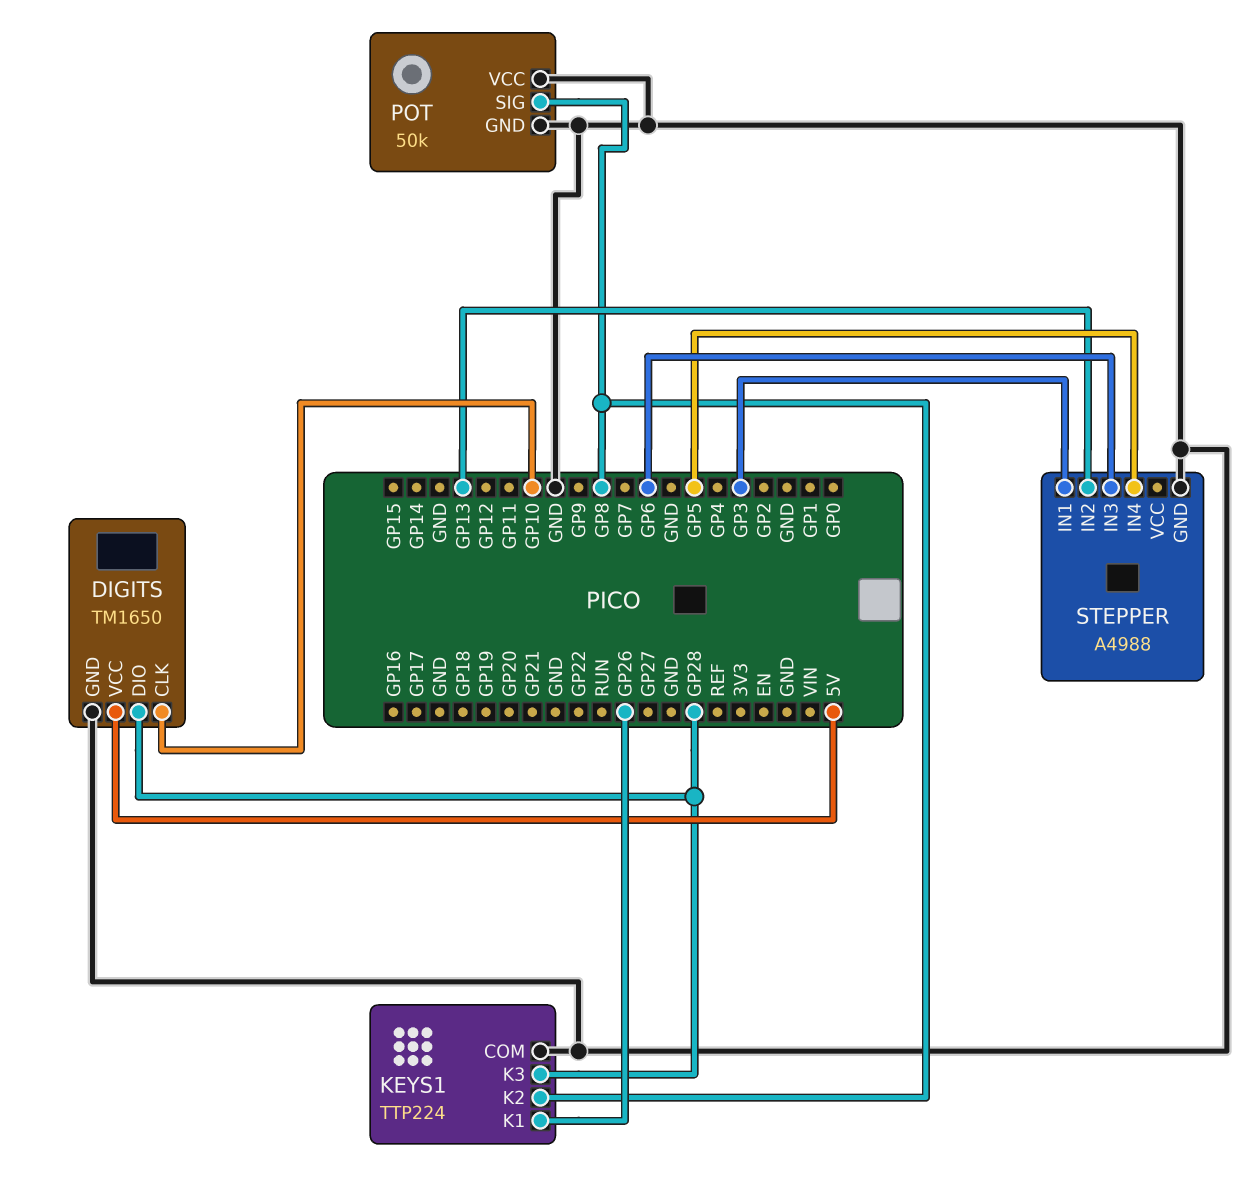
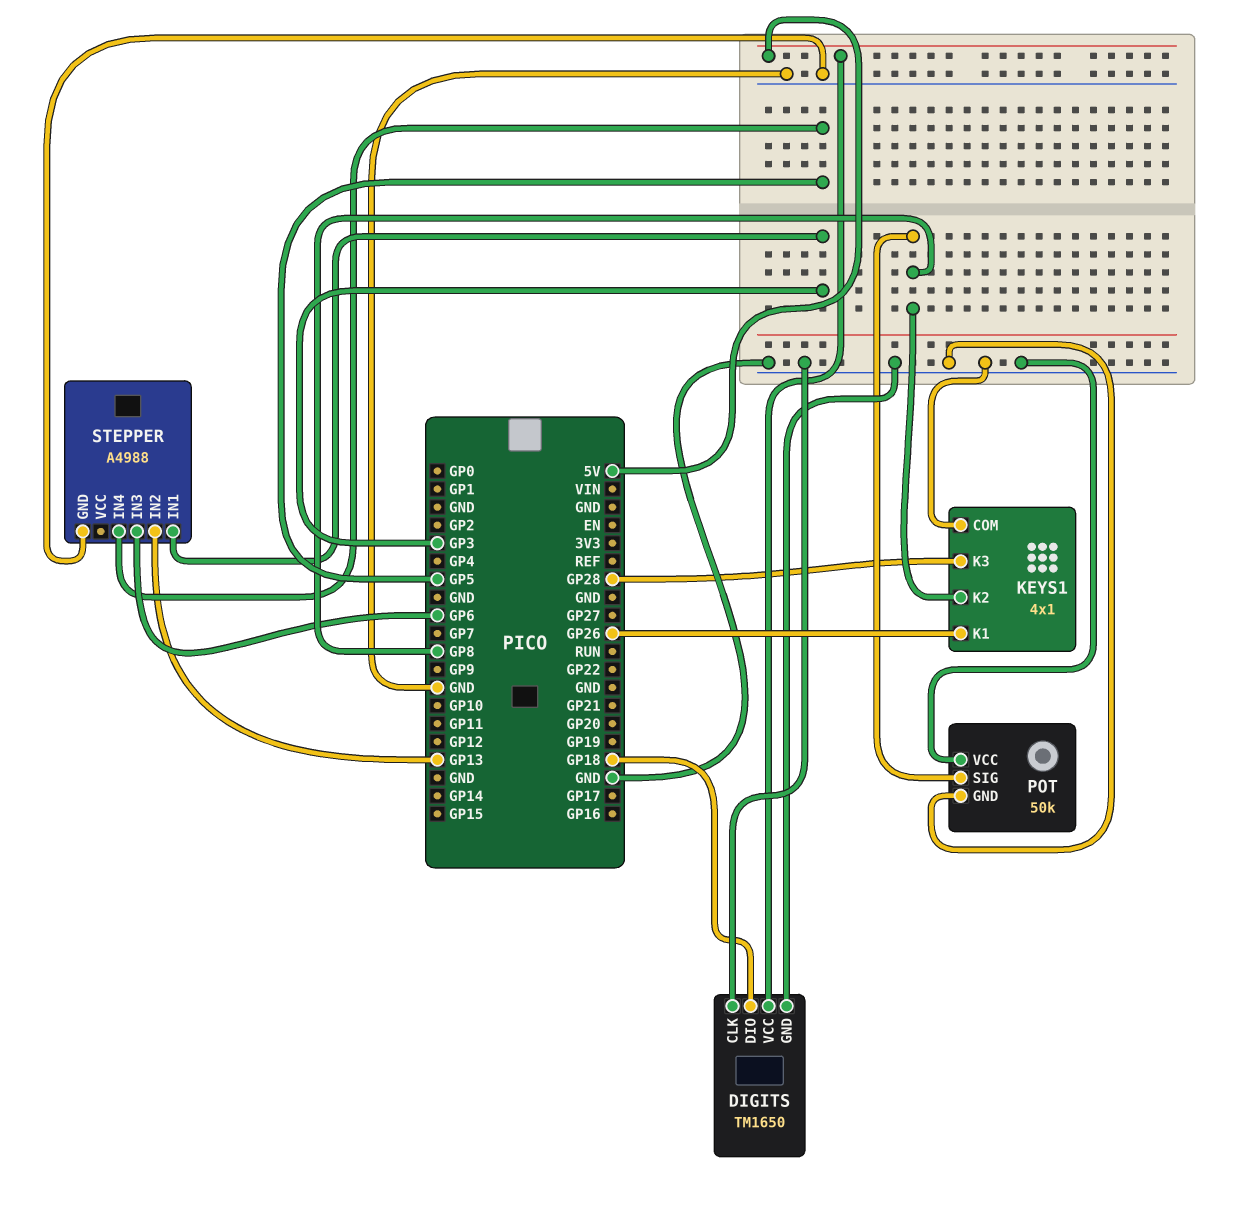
DIGITS pin CLK: GP10 -> GND
DIGITS pin DIO: GP28 -> GP18
KEYS1: TTP224 -> 4x1

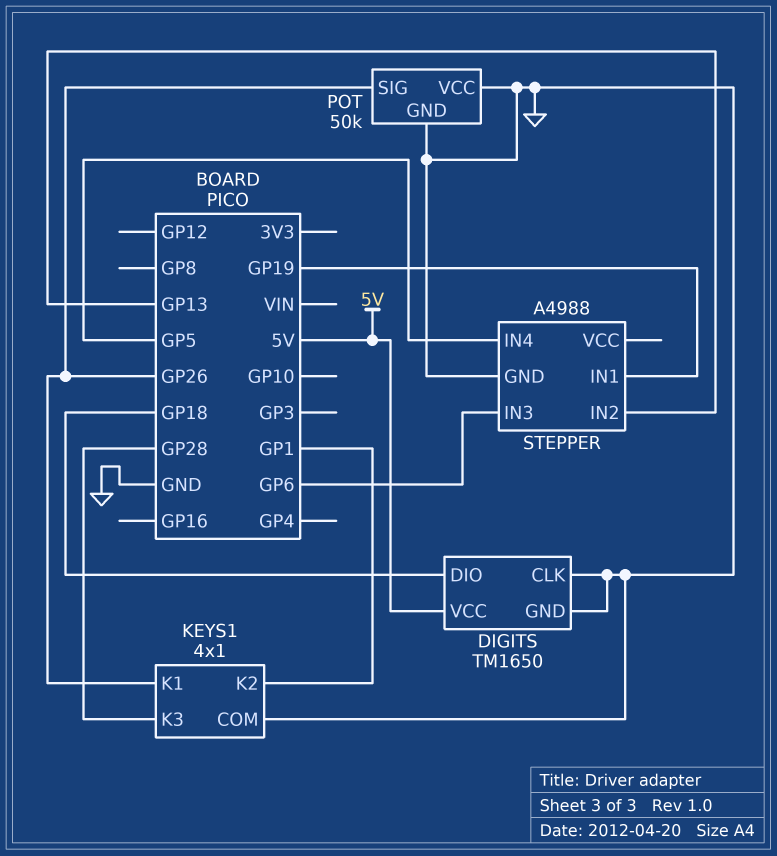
KEYS1 pin K2: GP8 -> GP1
POT pin SIG: GP8 -> GP26
STEPPER pin IN1: GP3 -> GP19

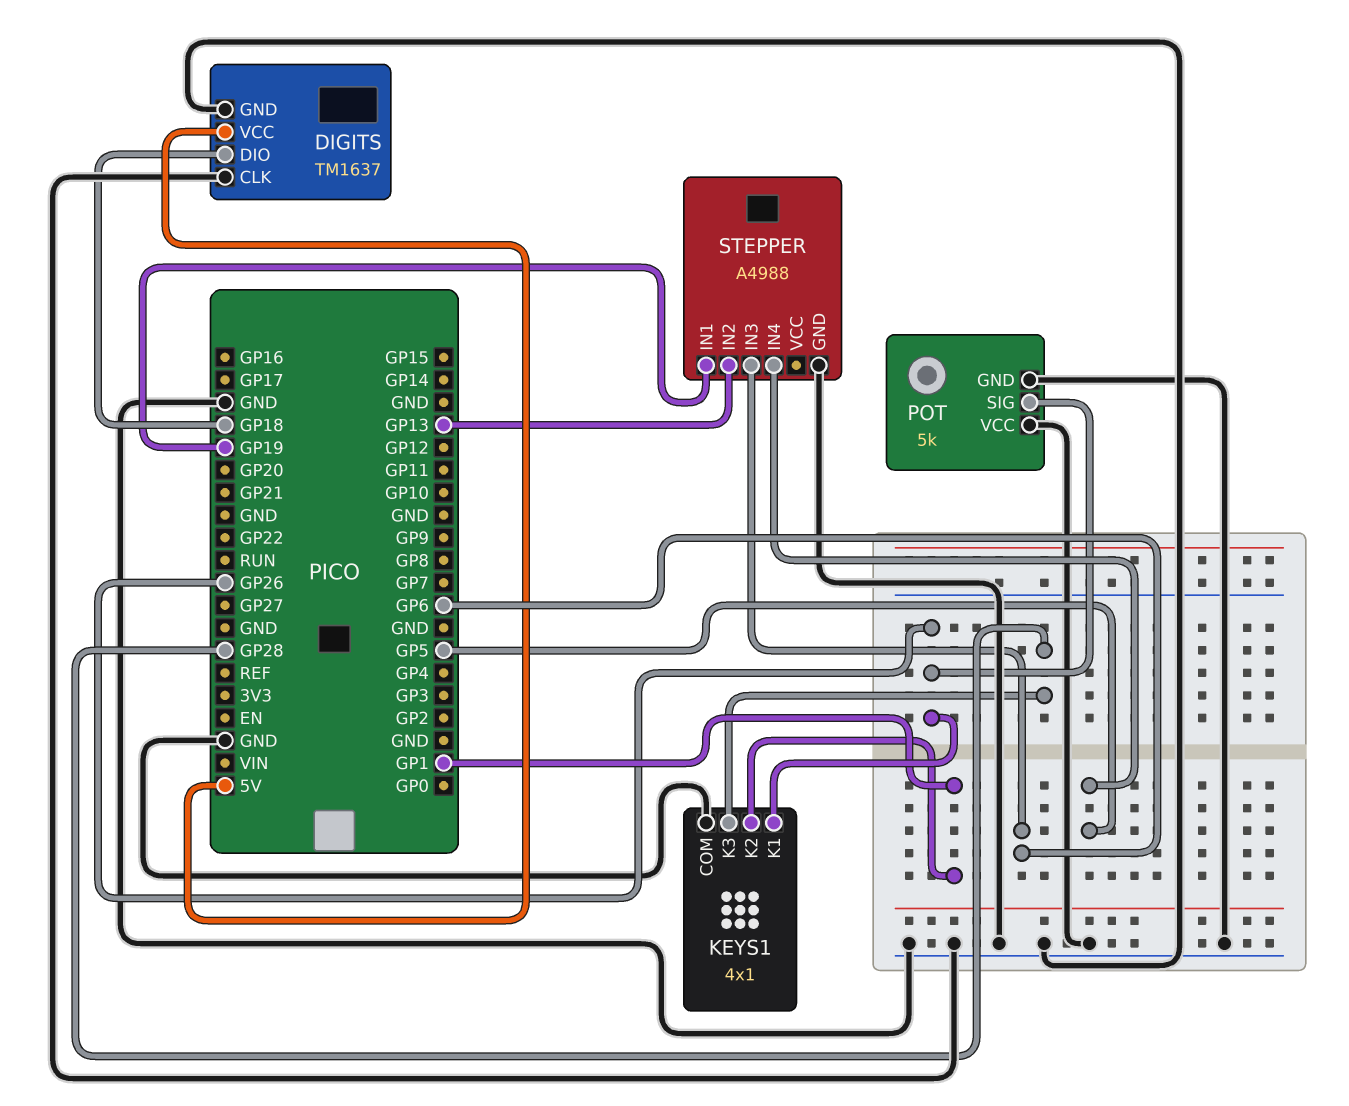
DIGITS: TM1650 -> TM1637
POT: 50k -> 5k

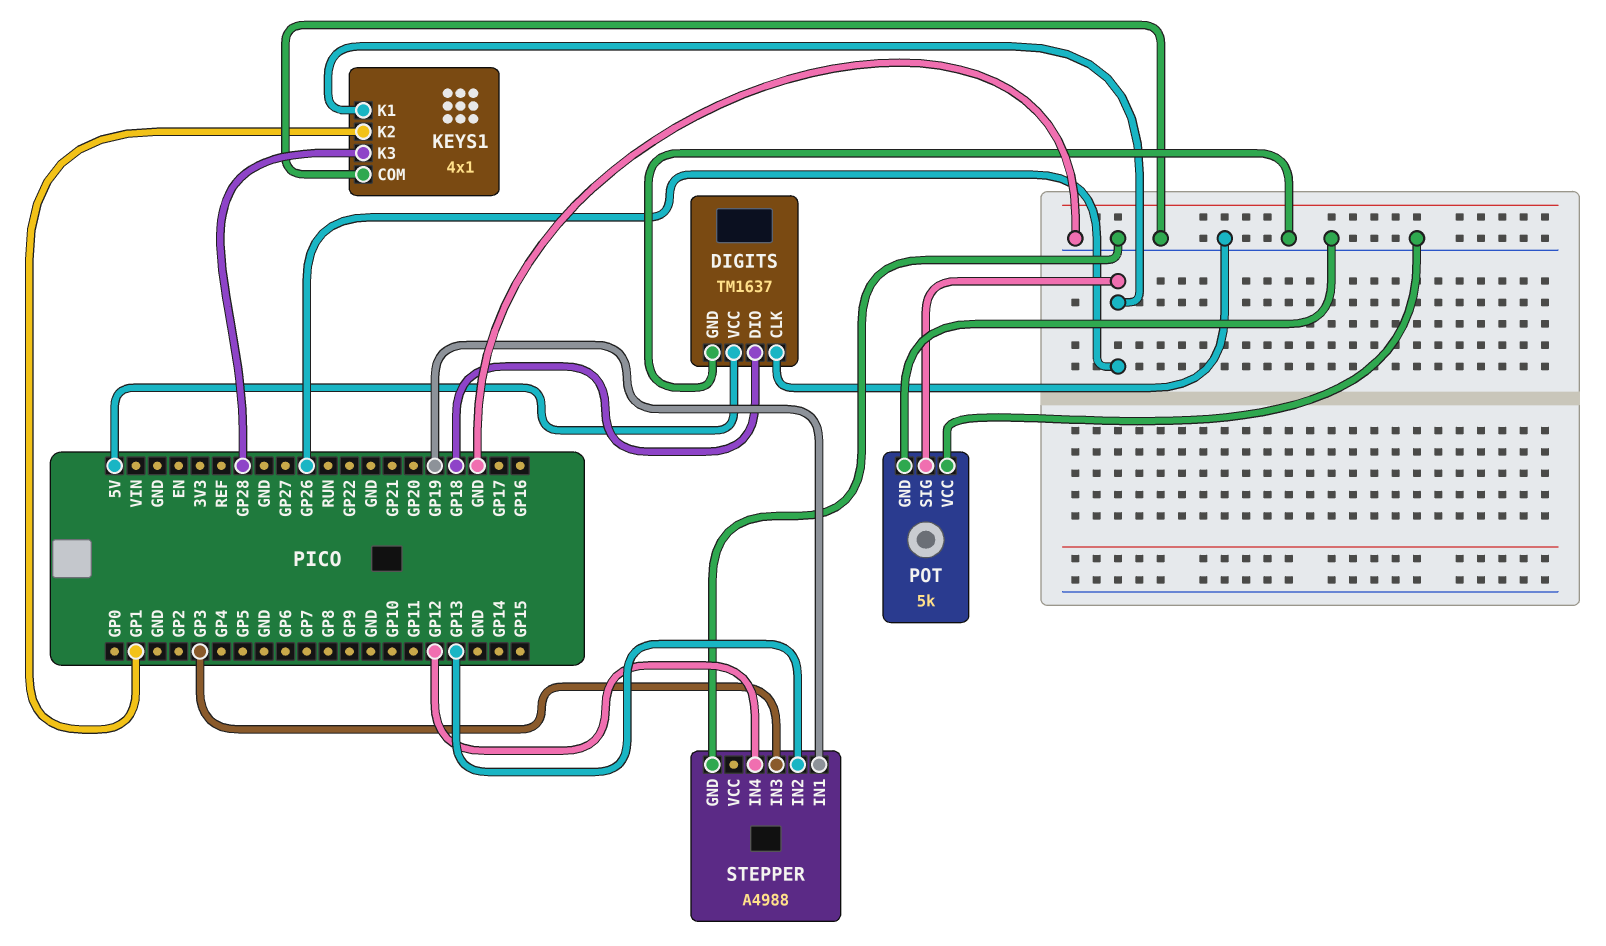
STEPPER pin IN3: GP6 -> GP3
STEPPER pin IN4: GP5 -> GP12

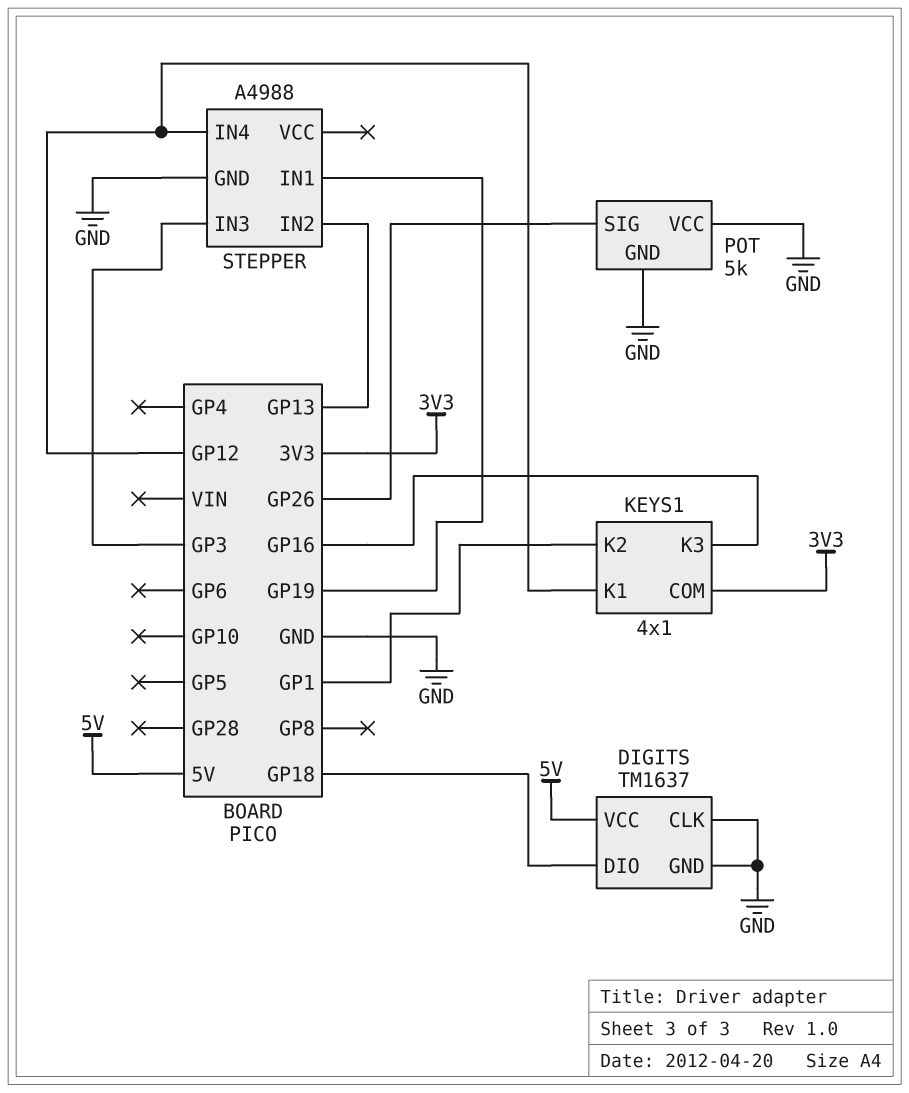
KEYS1 pin COM: GND -> 3V3
KEYS1 pin K1: GP26 -> GP12
KEYS1 pin K3: GP28 -> GP16

